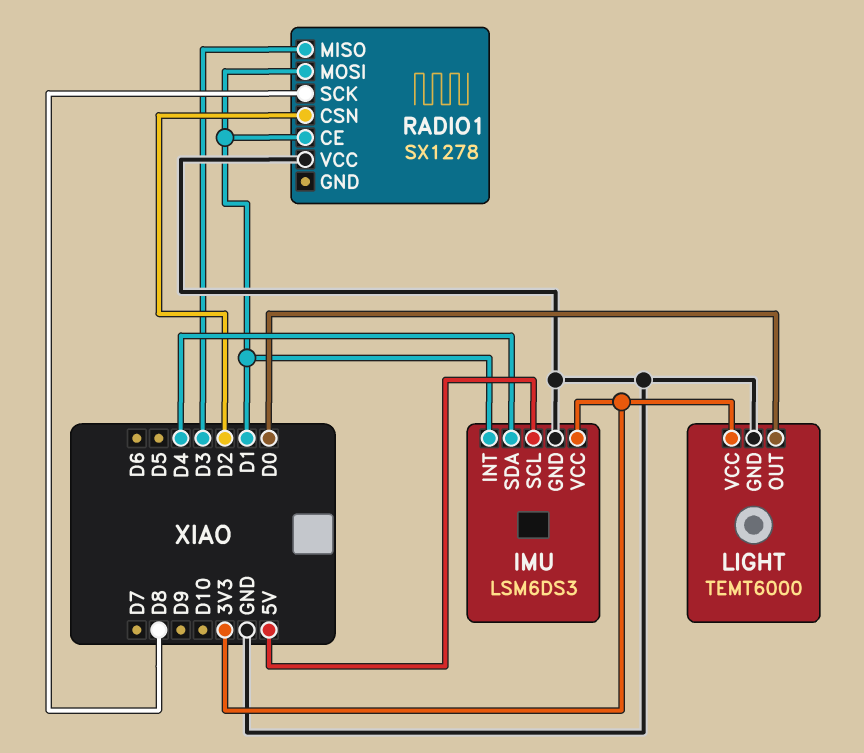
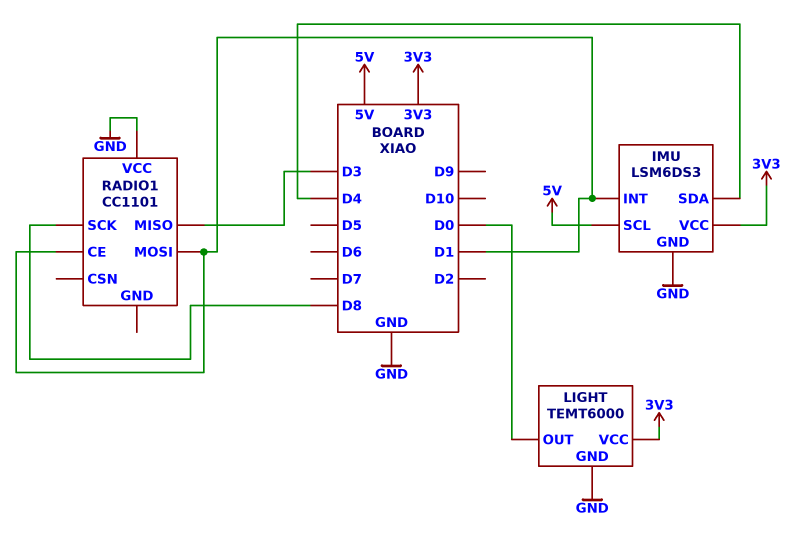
RADIO1: SX1278 -> CC1101
RADIO1 pin CSN: D2 -> none

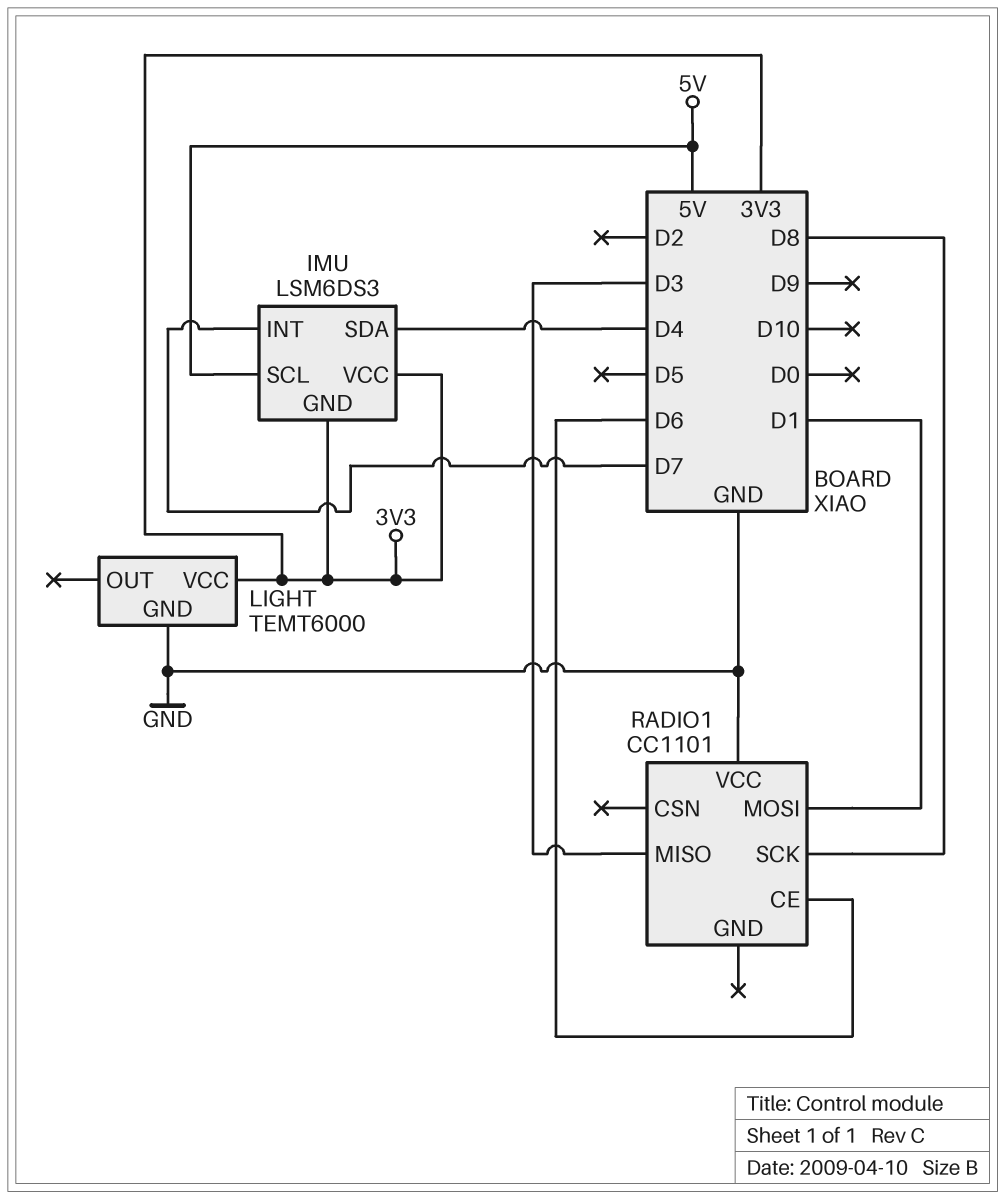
IMU pin GND: GND -> 3V3
IMU pin INT: D1 -> D7
LIGHT pin OUT: D0 -> none
RADIO1 pin CE: D1 -> D6

